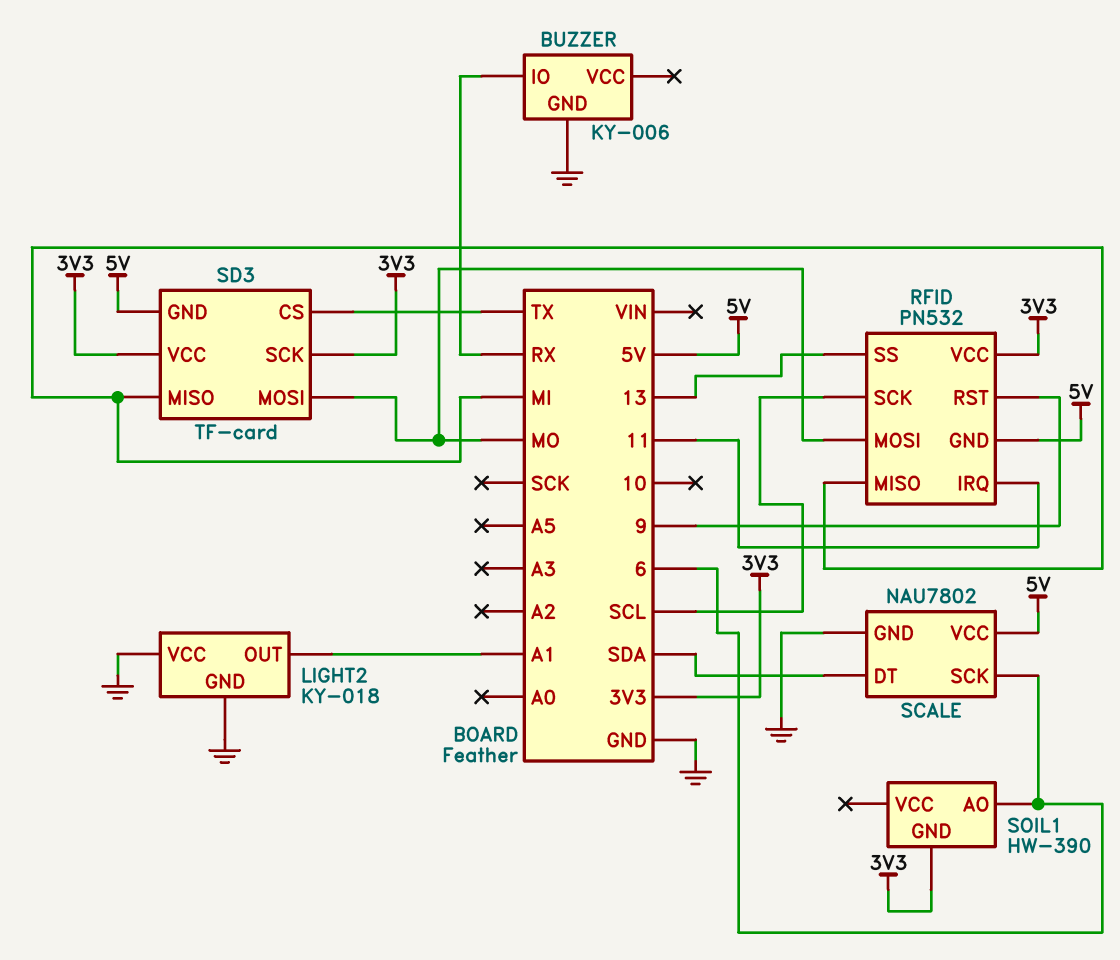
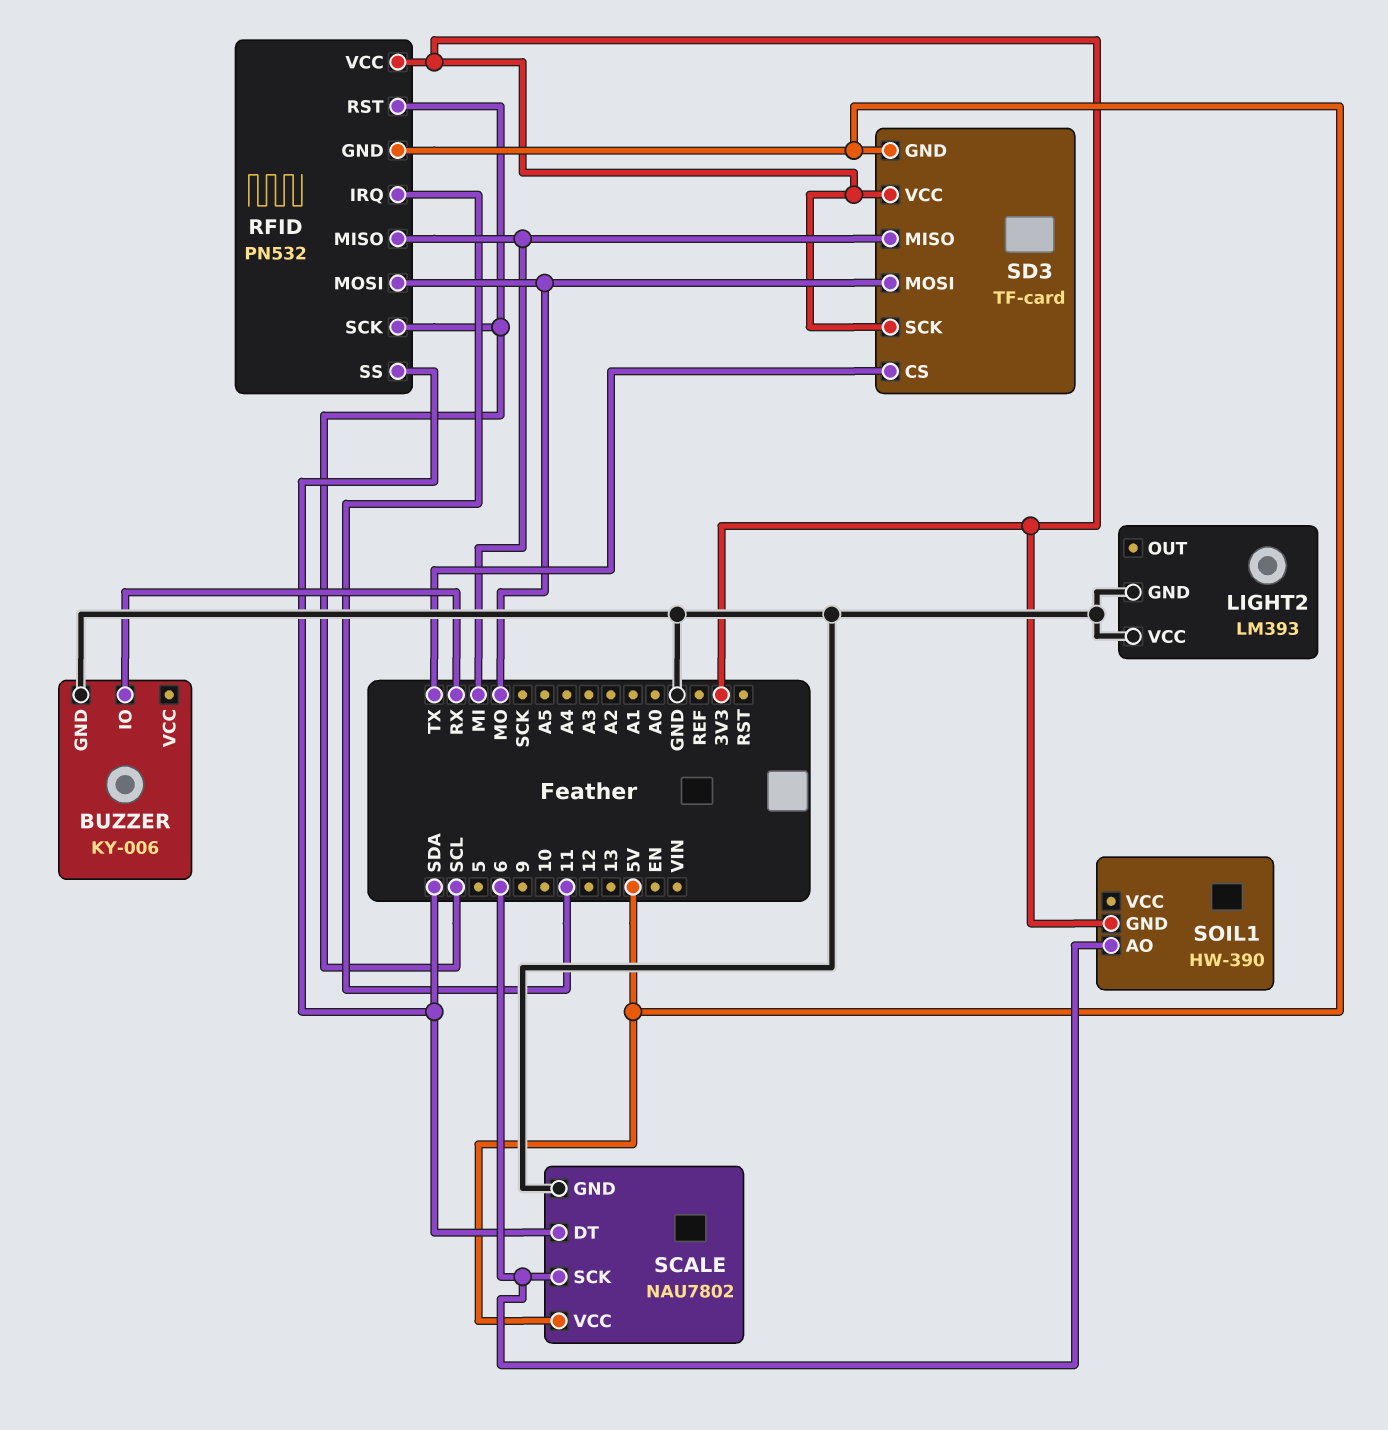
LIGHT2: KY-018 -> LM393
LIGHT2 pin OUT: A1 -> none
RFID pin RST: 9 -> SCL
RFID pin SS: 13 -> SDA

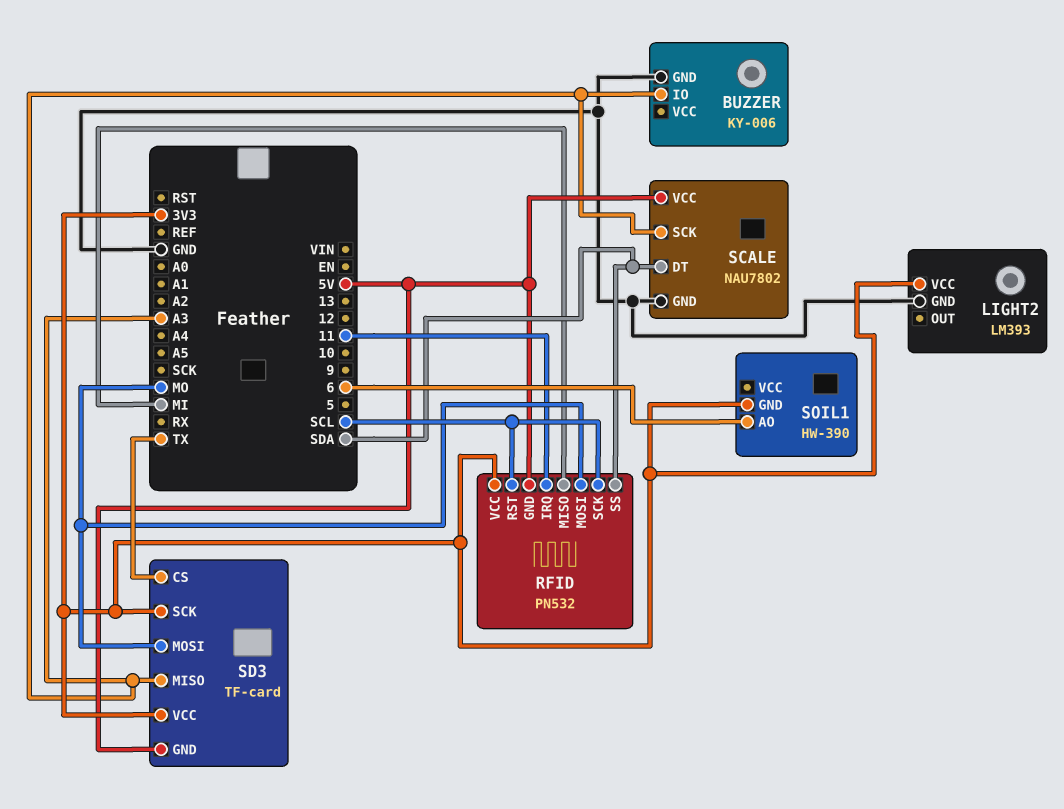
BUZZER pin IO: RX -> A3
LIGHT2 pin VCC: GND -> 3V3
SCALE pin SCK: 6 -> A3
SD3 pin MISO: MI -> A3

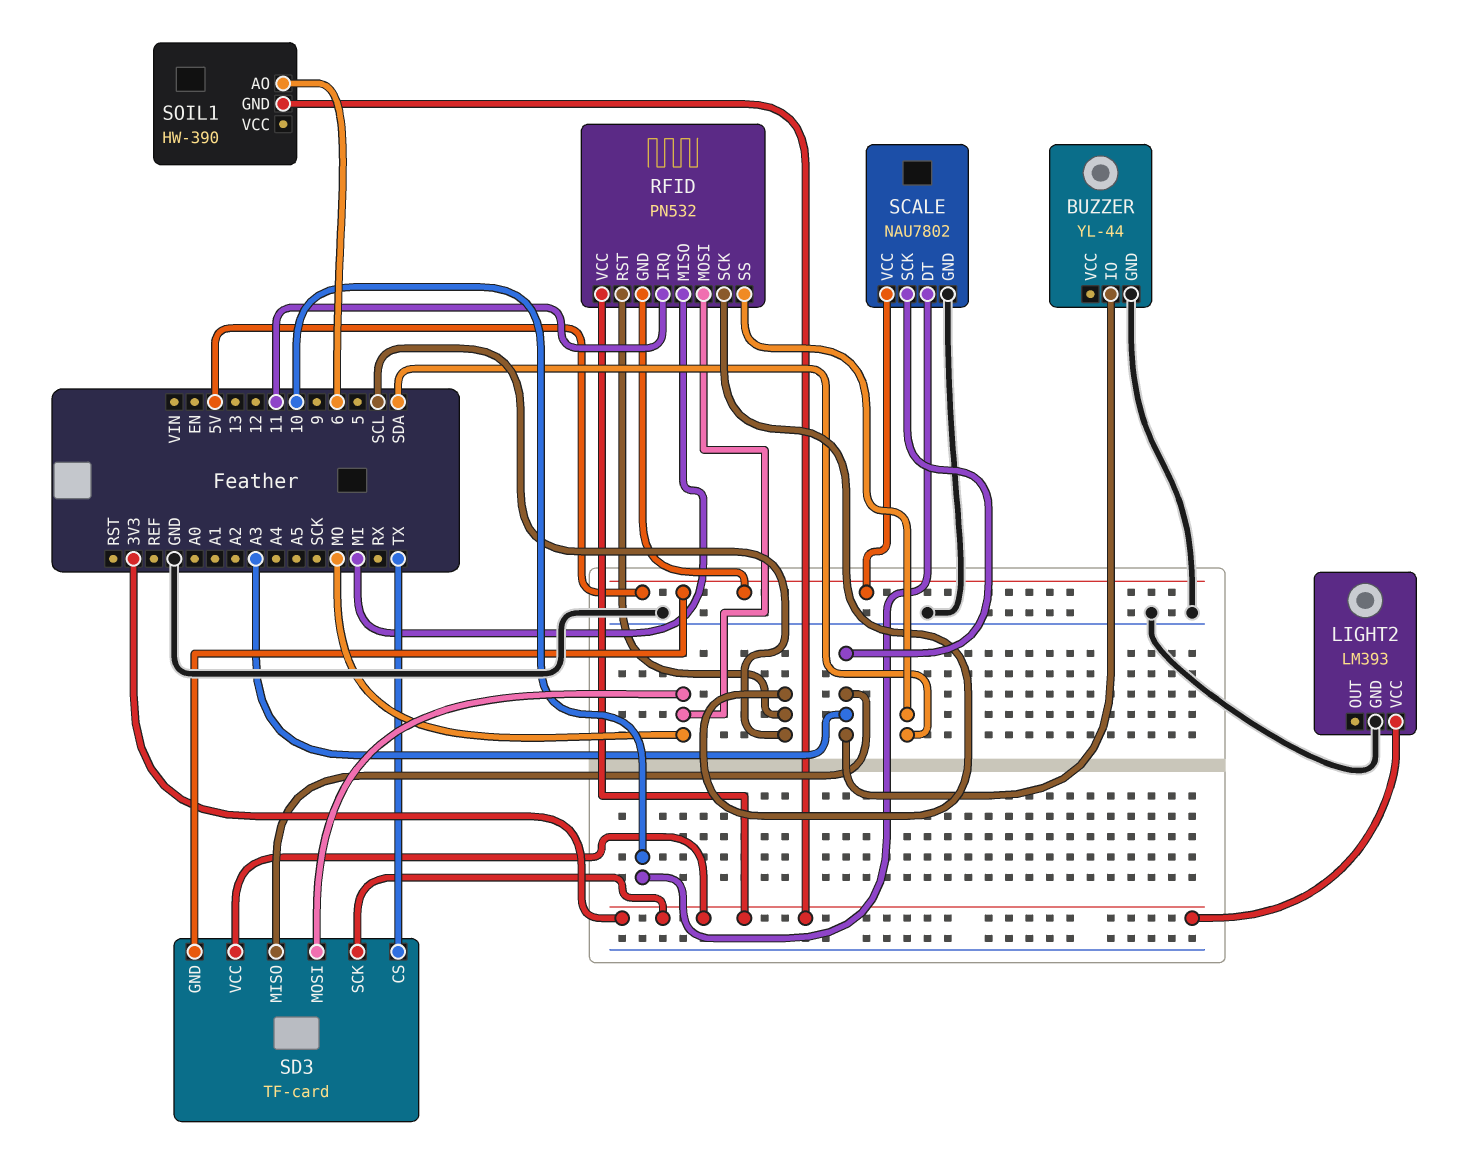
BUZZER: KY-006 -> YL-44
SCALE pin DT: SDA -> 10

